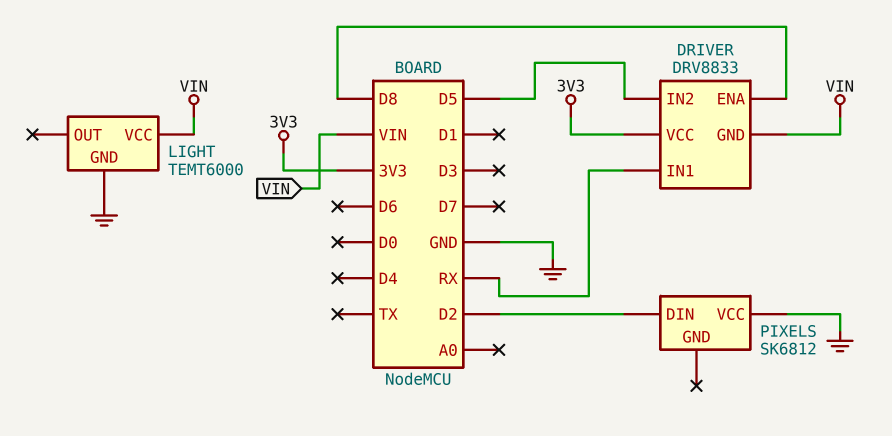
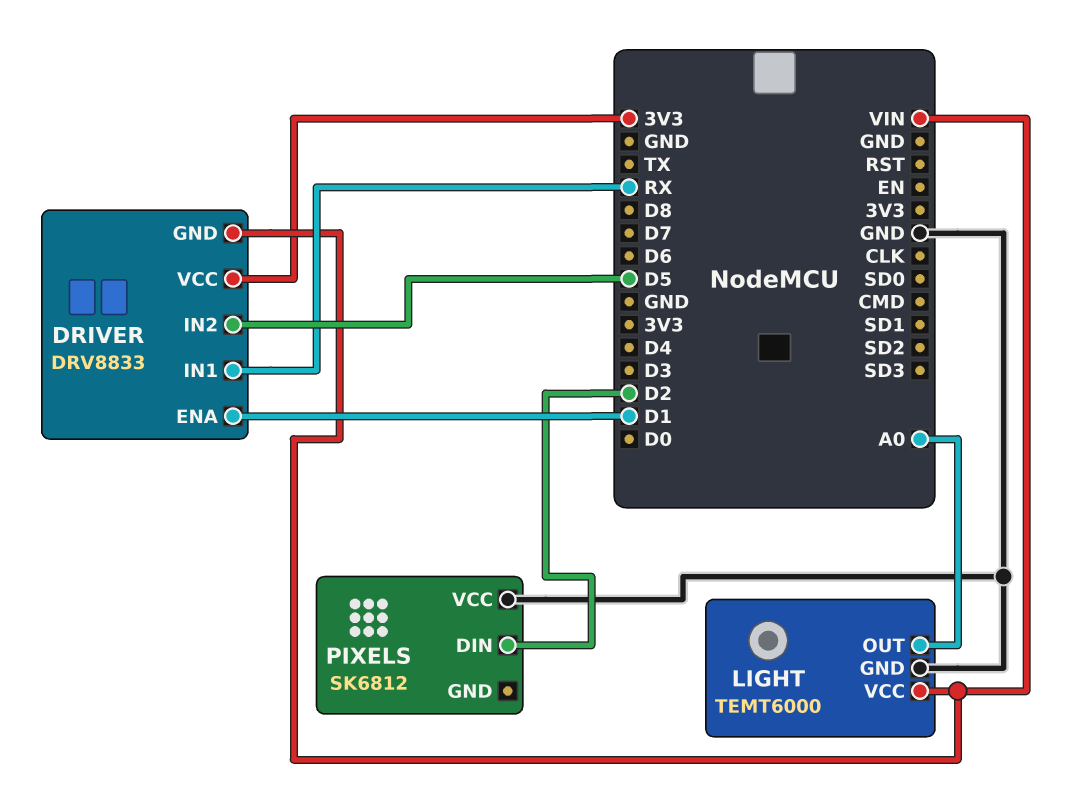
DRIVER pin ENA: D8 -> D1
LIGHT pin OUT: none -> A0

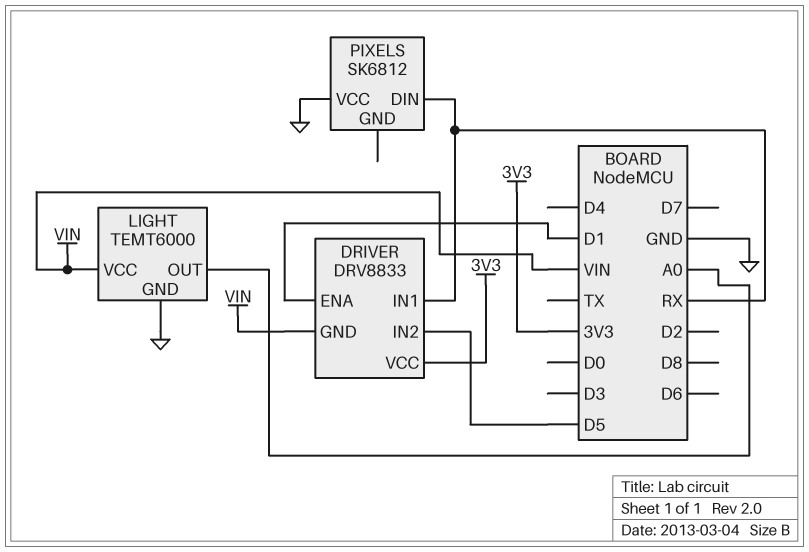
PIXELS pin DIN: D2 -> RX

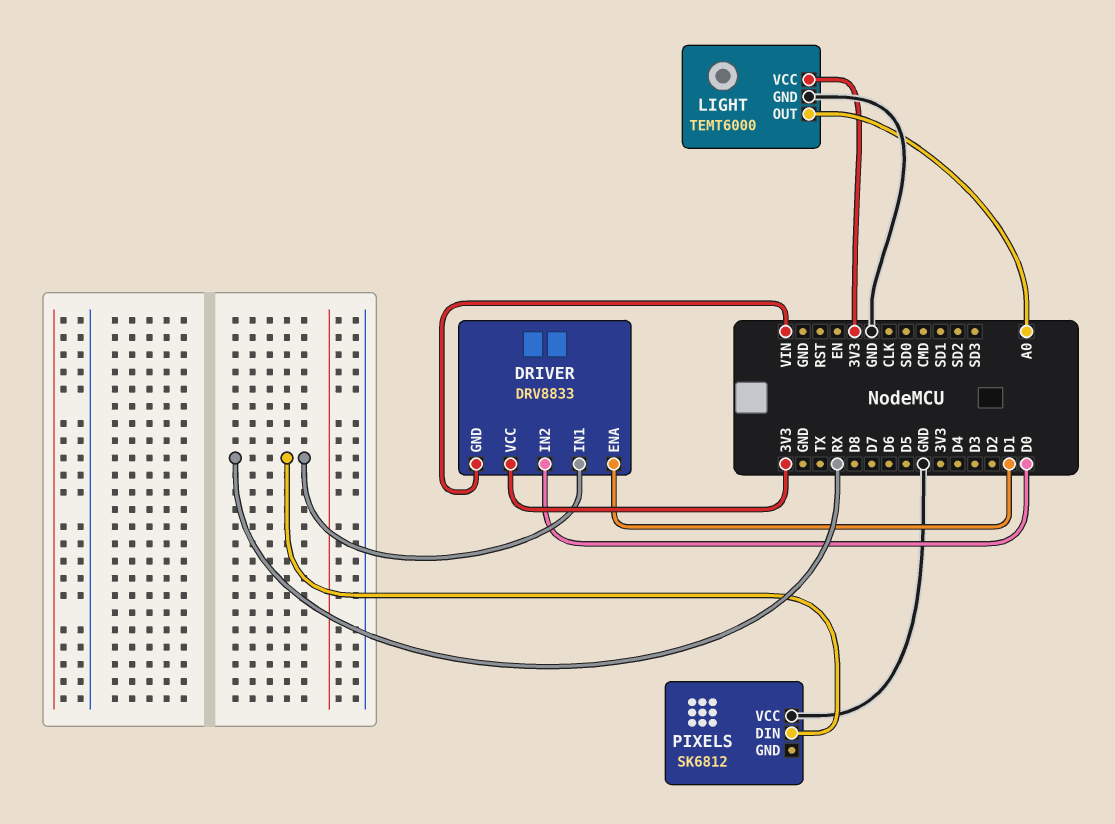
DRIVER pin IN2: D5 -> D0
LIGHT pin VCC: VIN -> 3V3

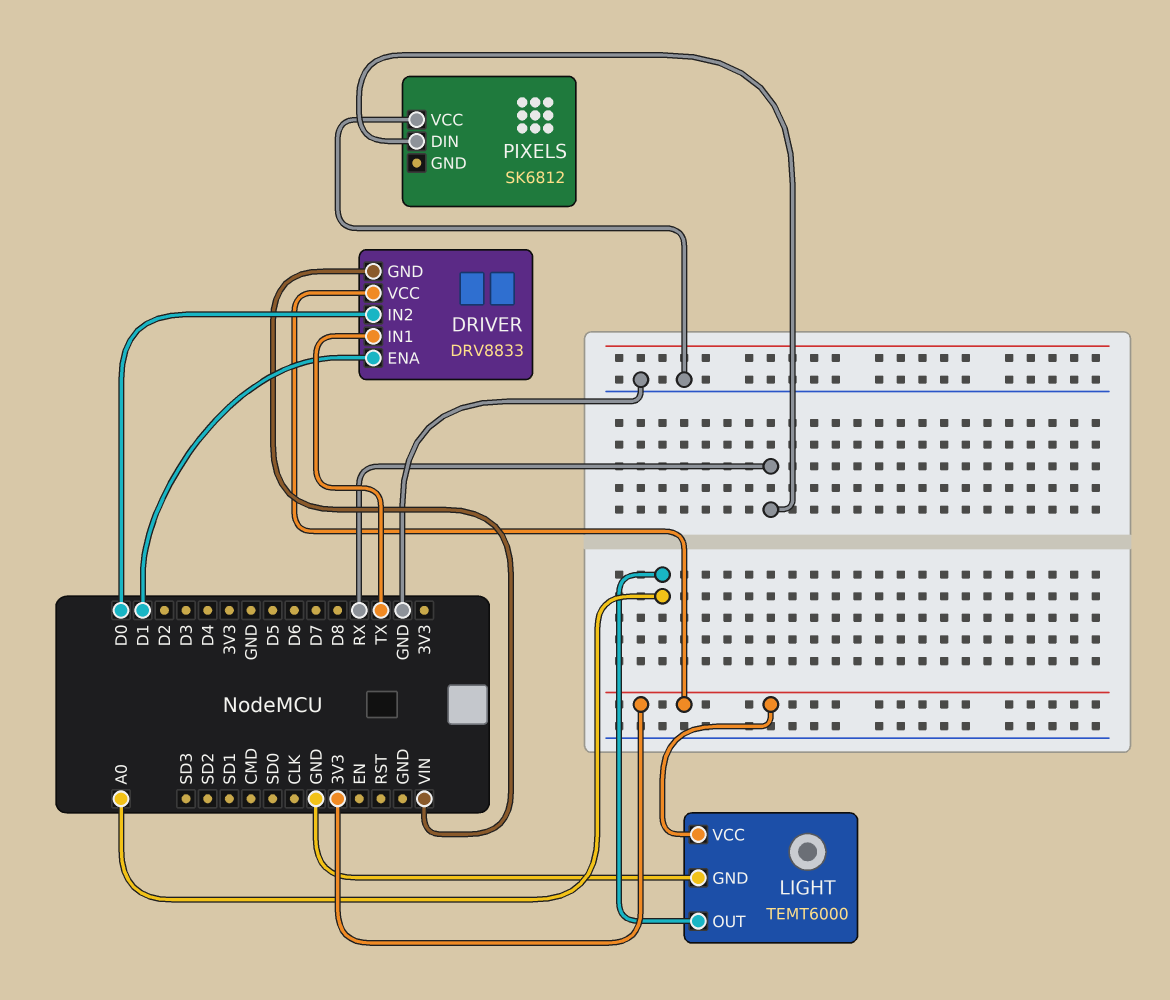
DRIVER pin IN1: RX -> TX

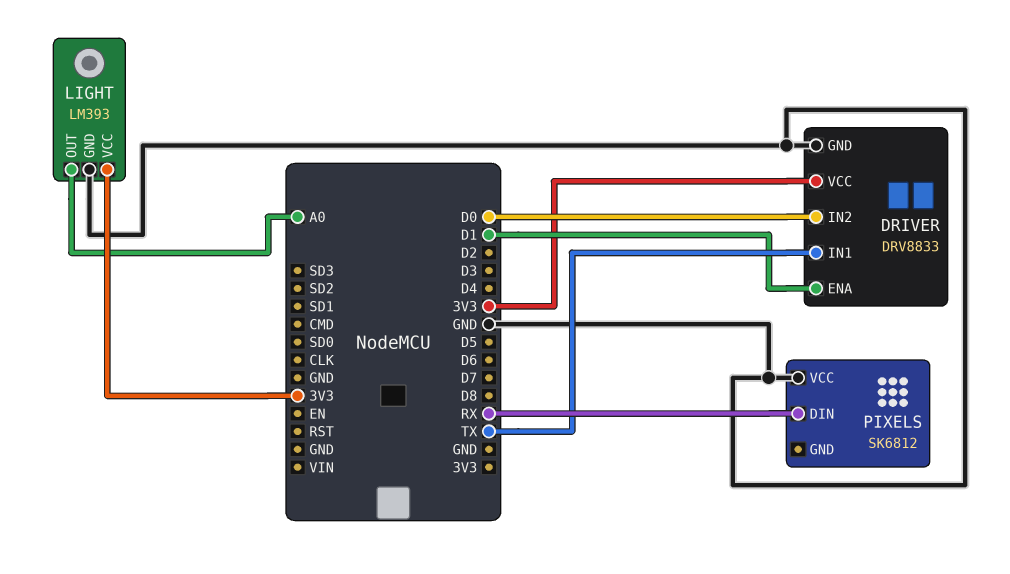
DRIVER pin GND: VIN -> GND
LIGHT: TEMT6000 -> LM393

